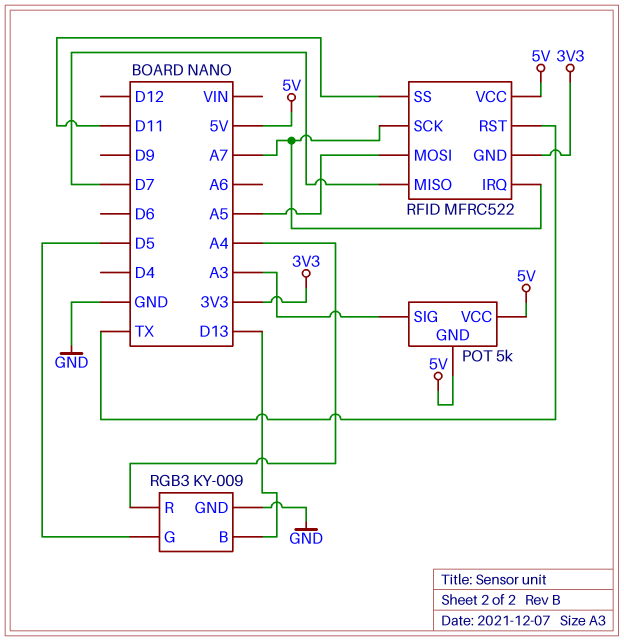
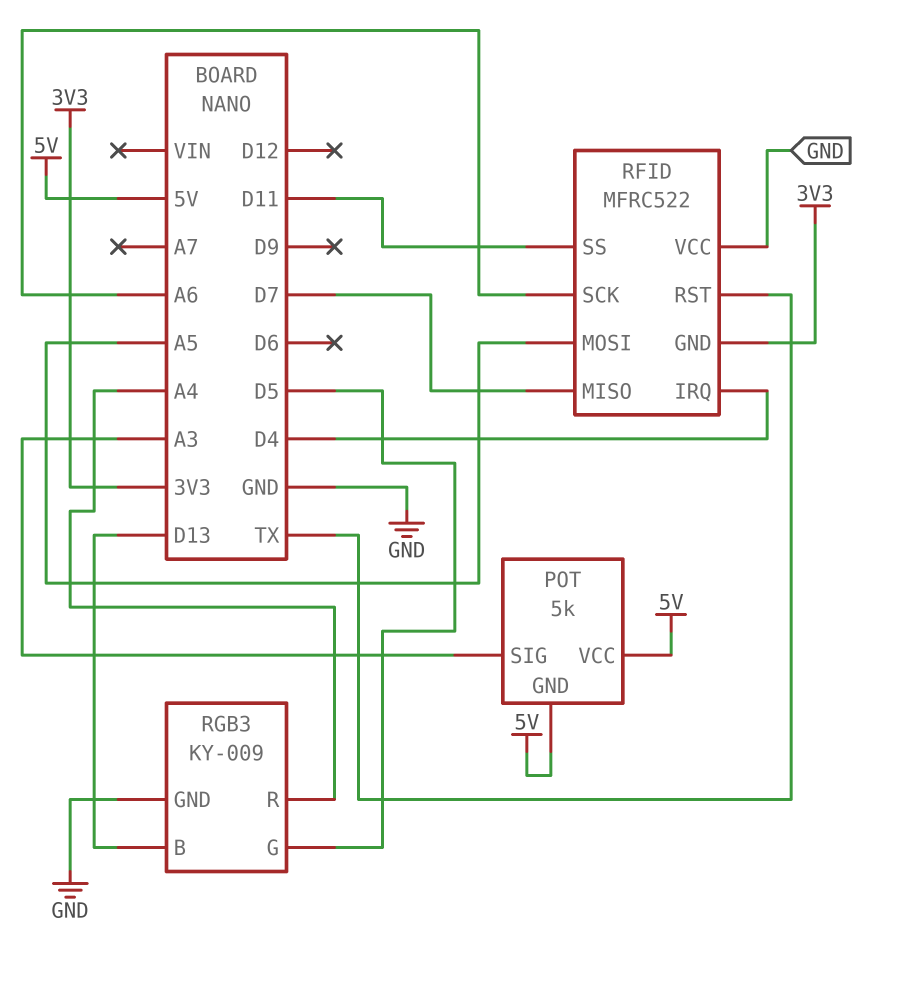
RFID pin IRQ: A7 -> D4
RFID pin SCK: A7 -> A6
RFID pin VCC: 5V -> GND

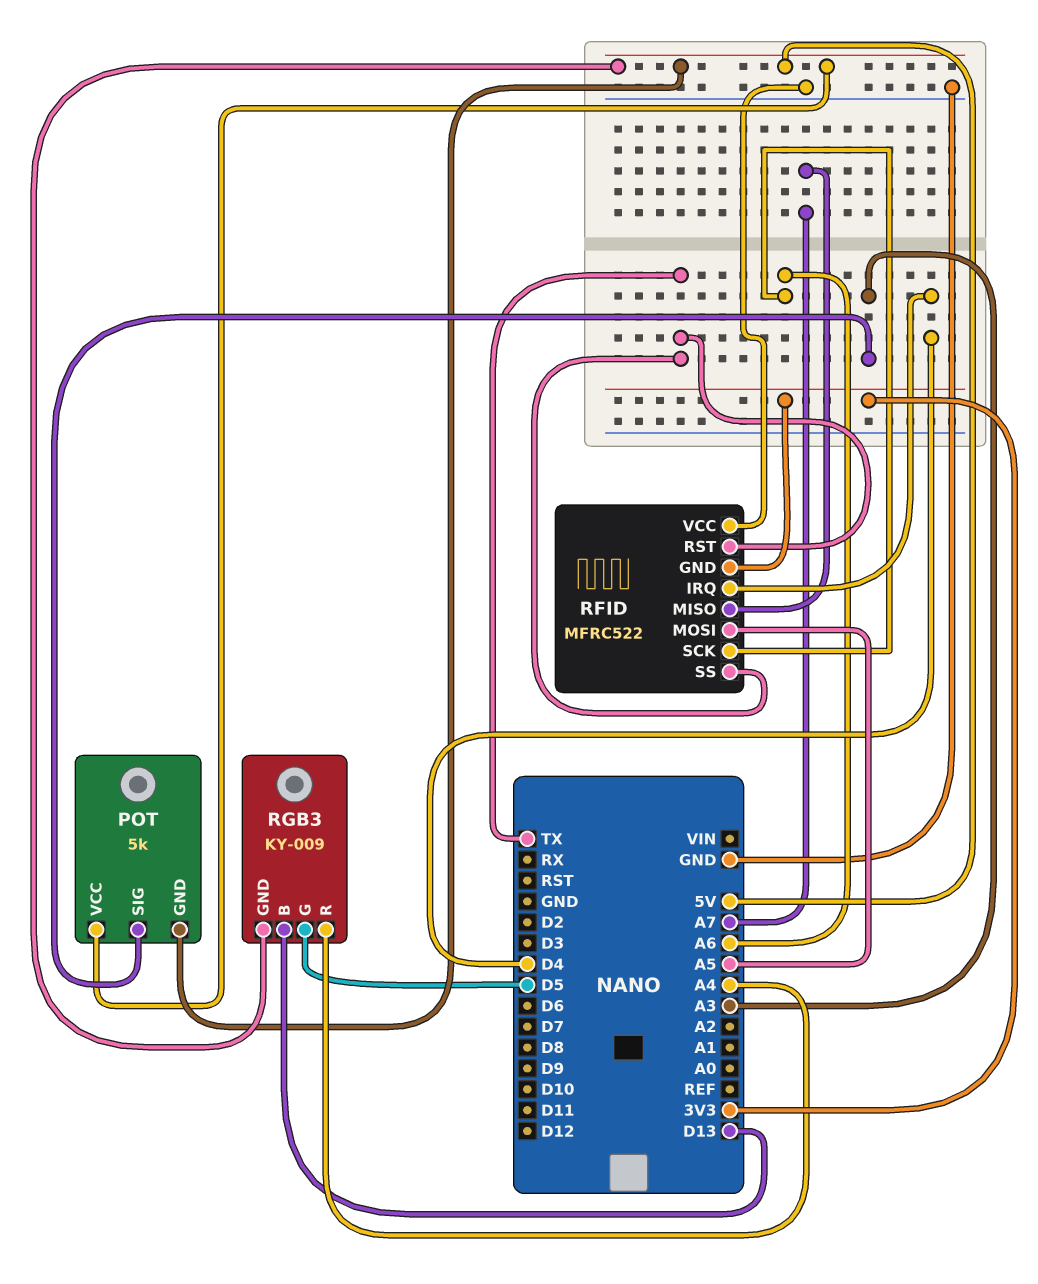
RFID pin MISO: D7 -> A7
RFID pin SS: D11 -> TX
RGB3 pin GND: GND -> 5V

